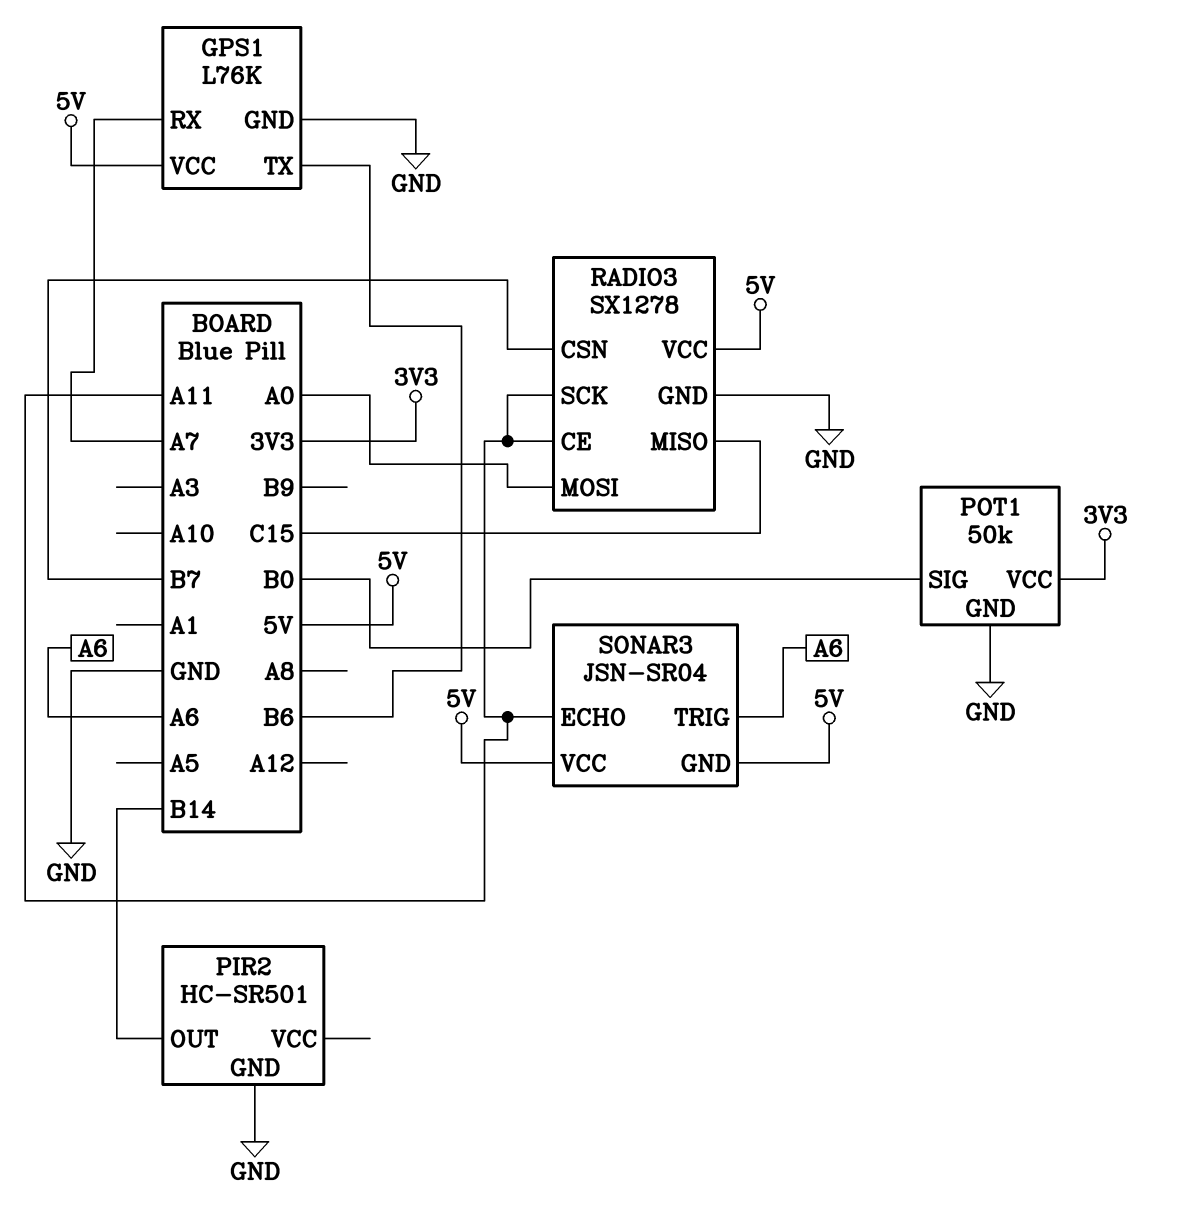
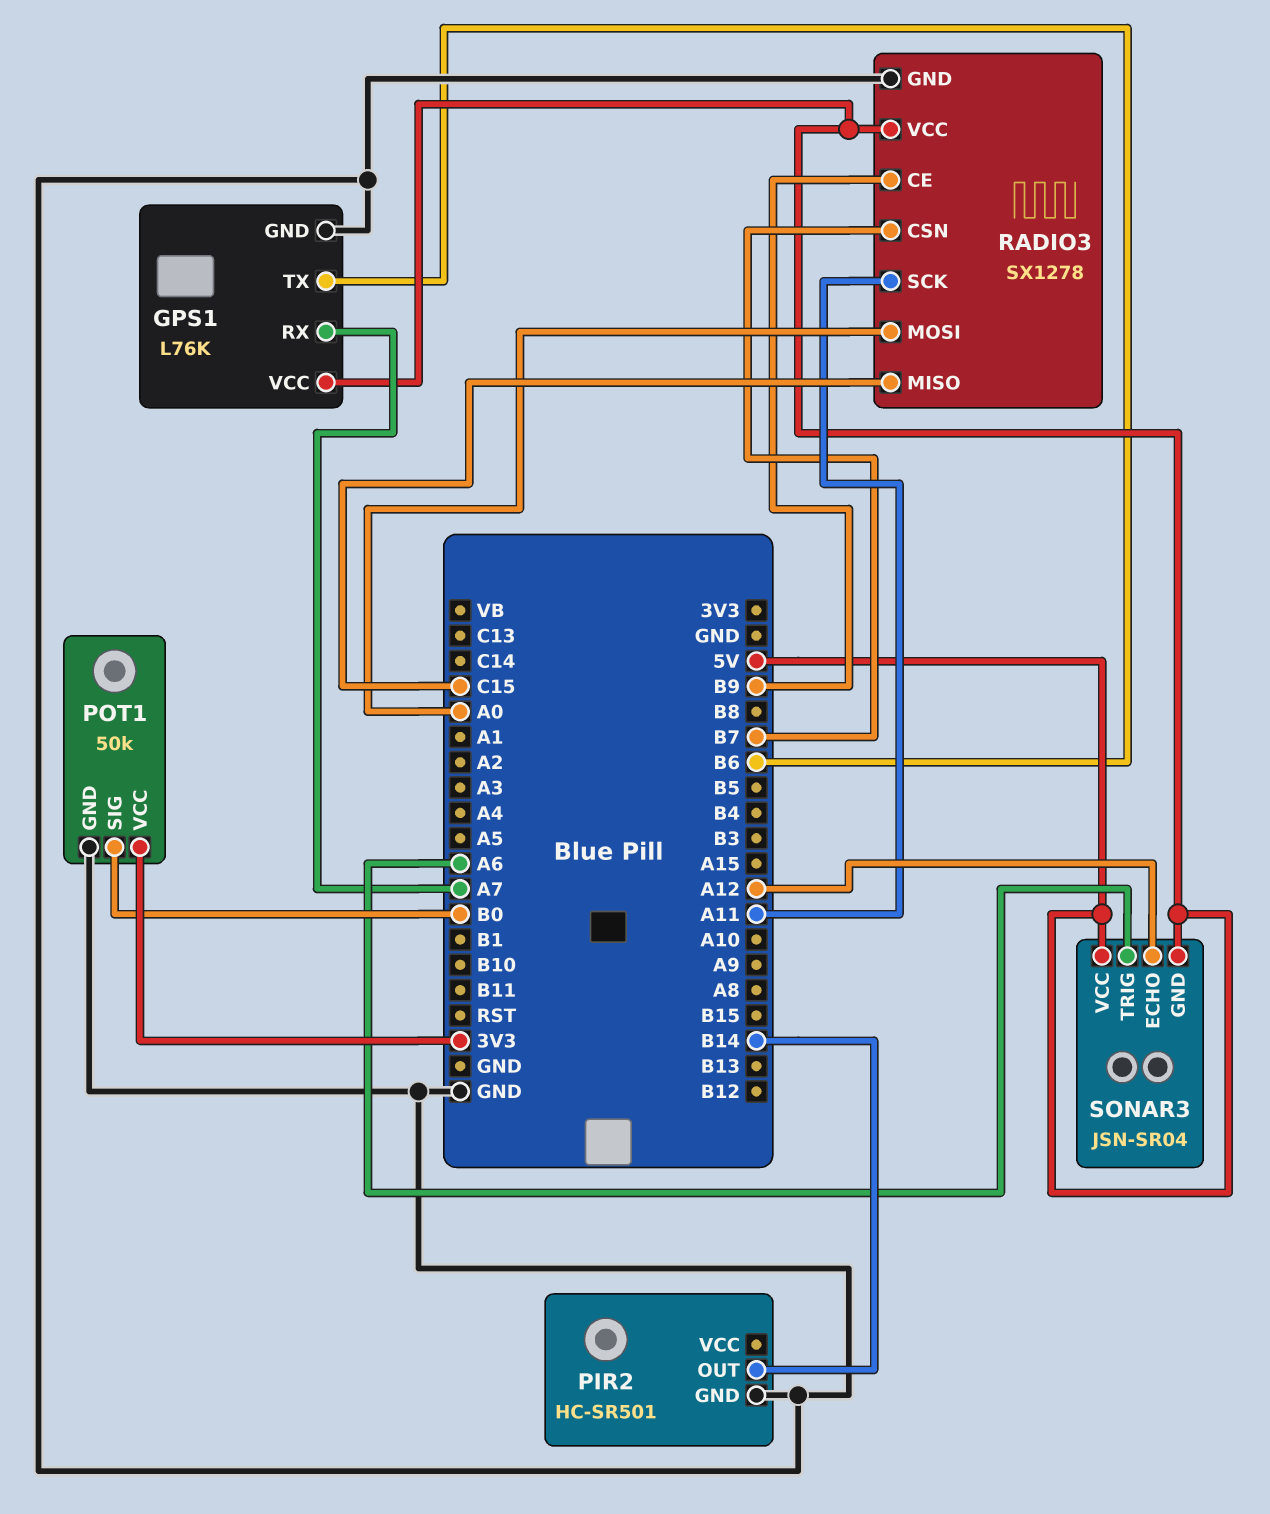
RADIO3 pin CE: A11 -> B9
SONAR3 pin ECHO: A11 -> A12

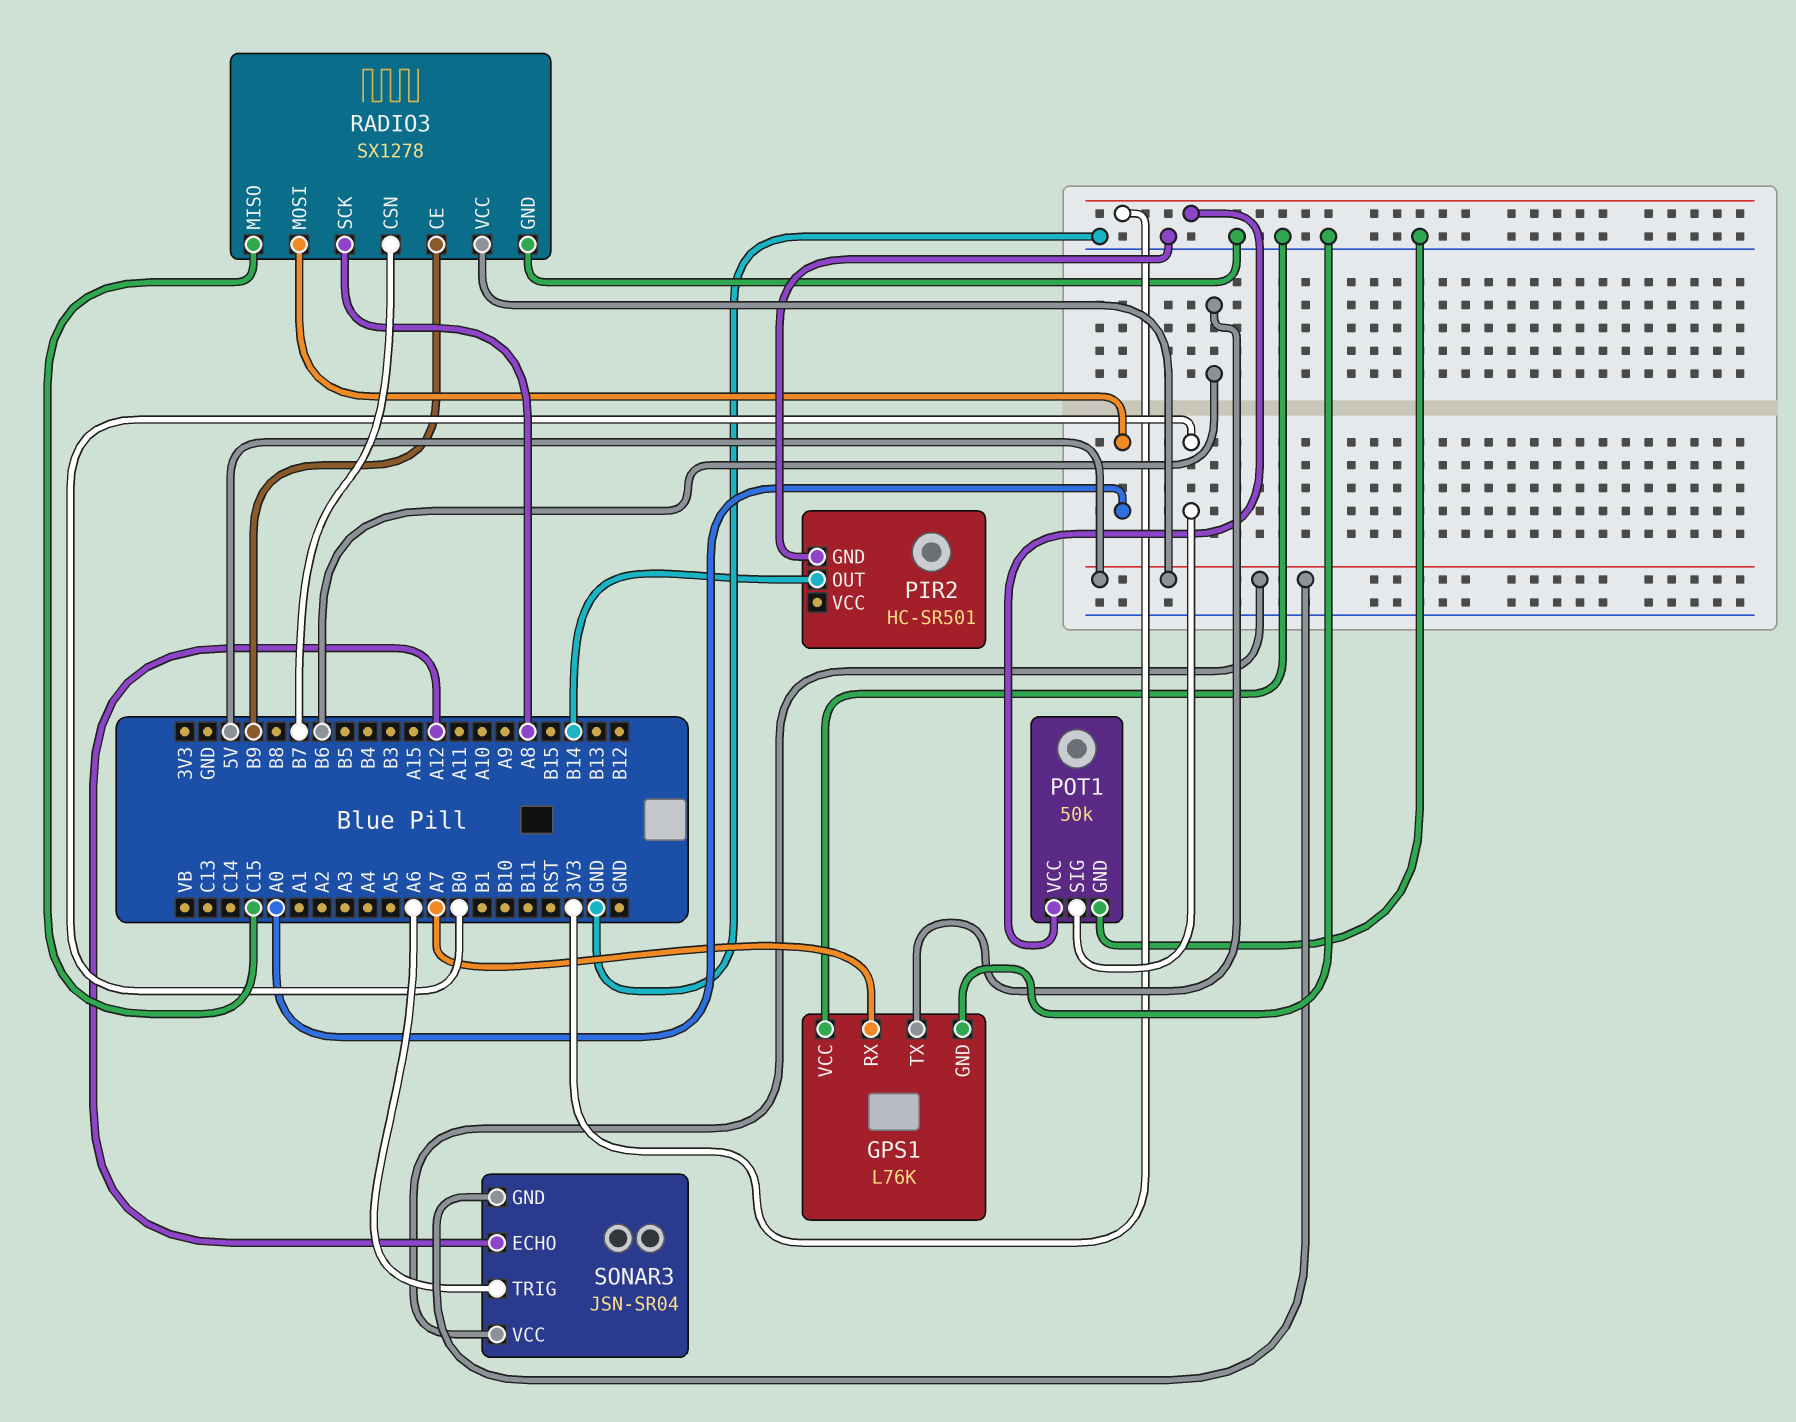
GPS1 pin VCC: 5V -> GND
RADIO3 pin SCK: A11 -> A8

